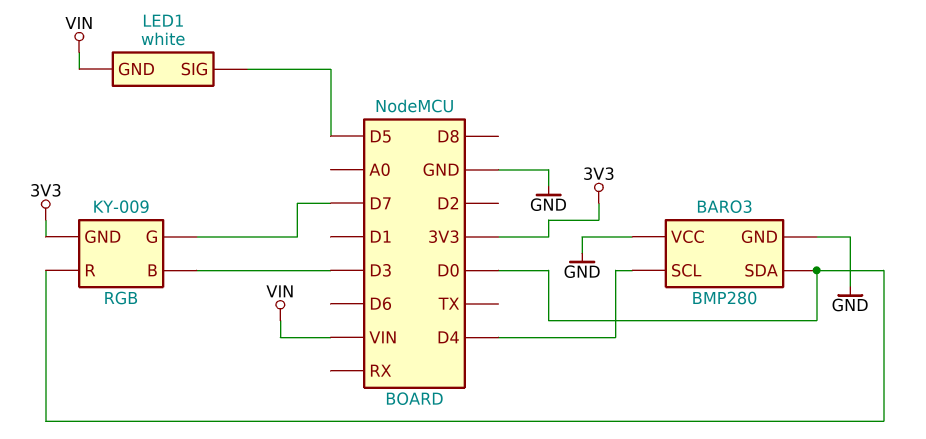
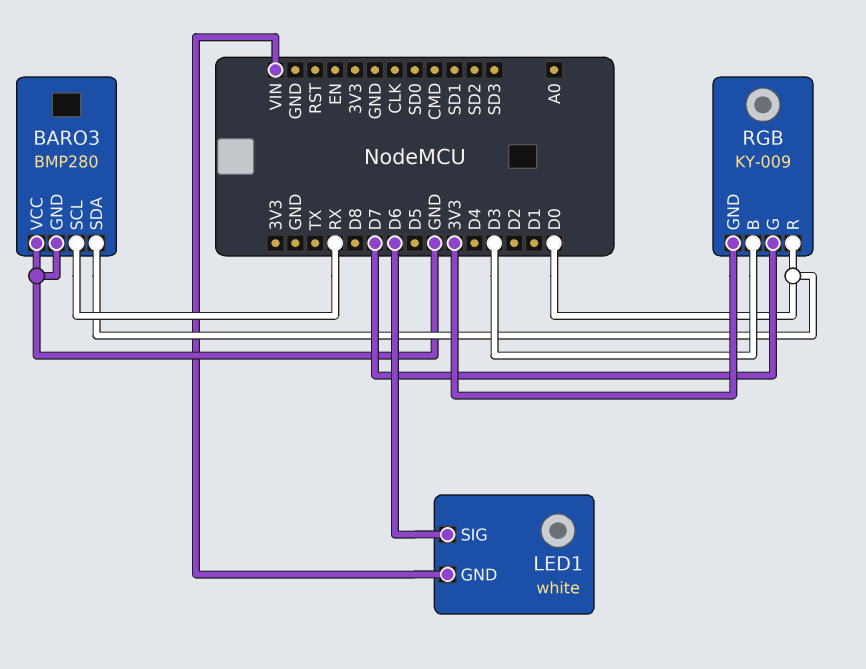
BARO3 pin SCL: D4 -> RX
LED1 pin SIG: D5 -> D6

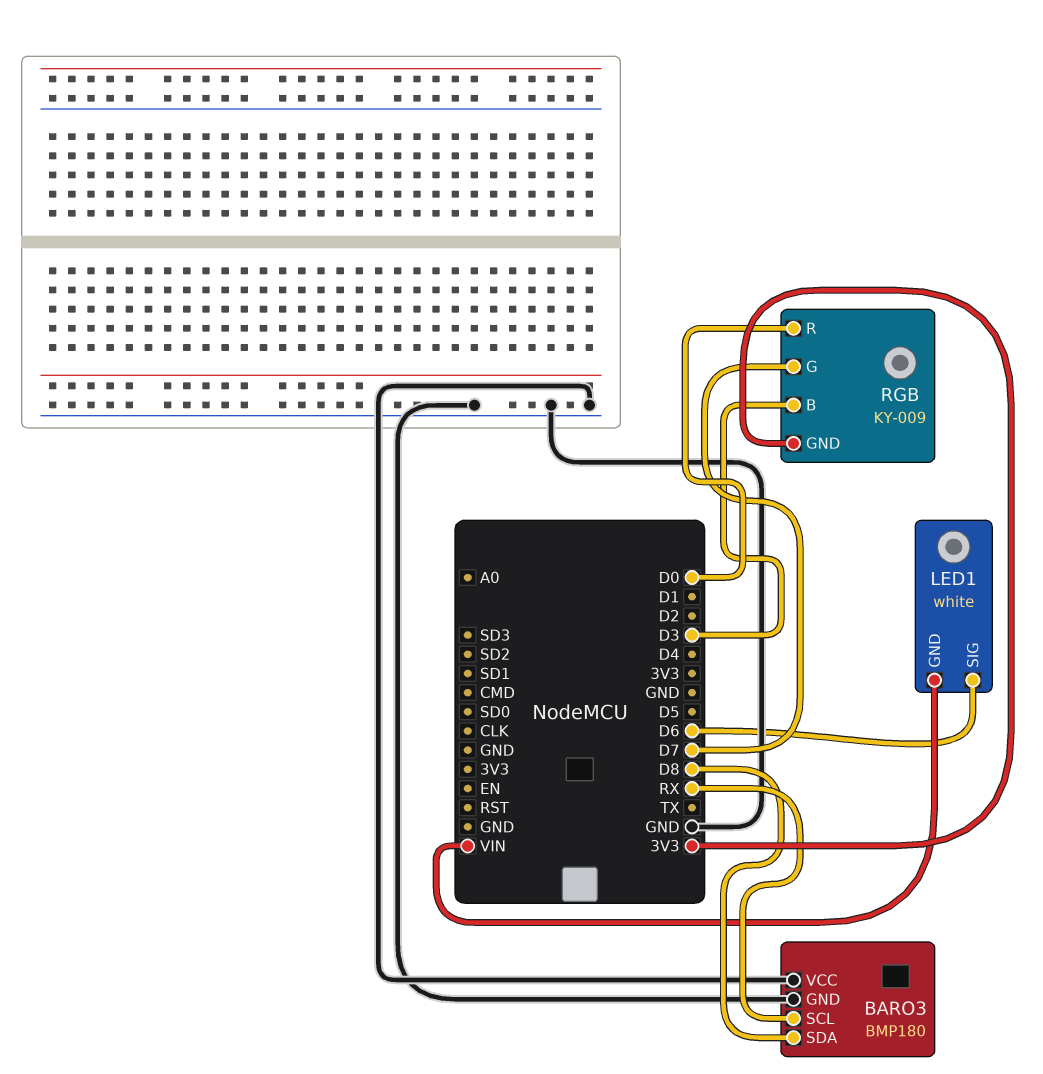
BARO3: BMP280 -> BMP180
BARO3 pin SDA: D0 -> D8

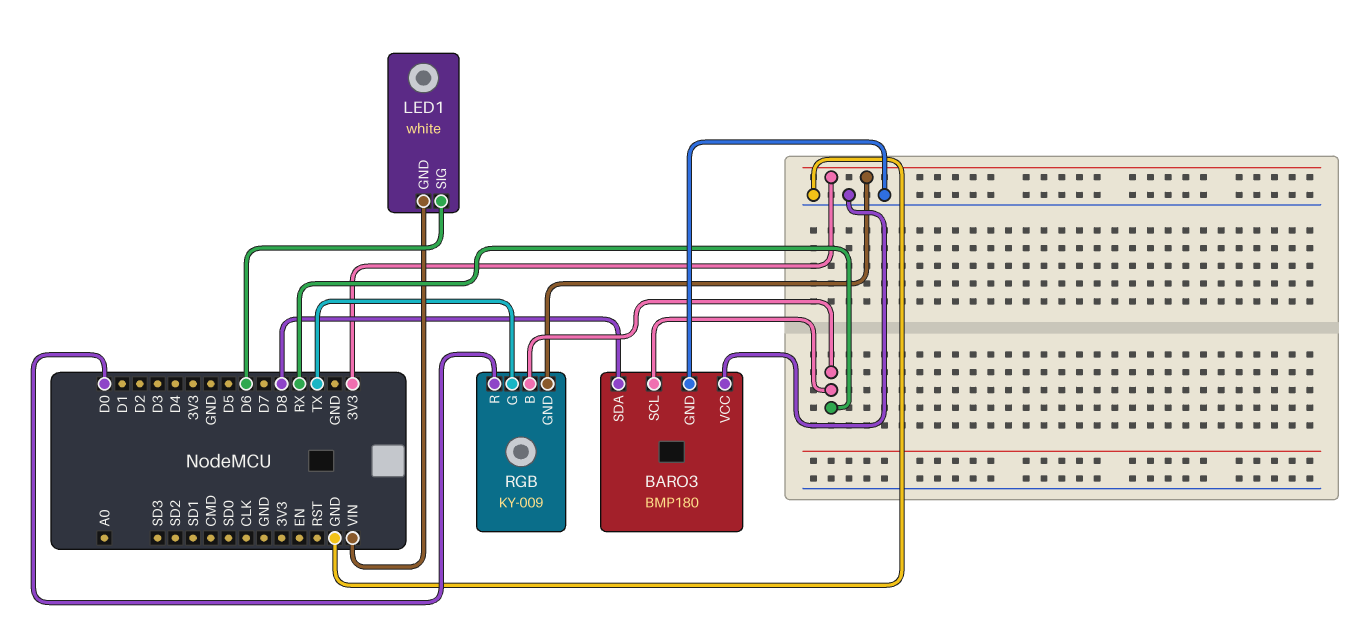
RGB pin B: D3 -> RX
RGB pin G: D7 -> TX

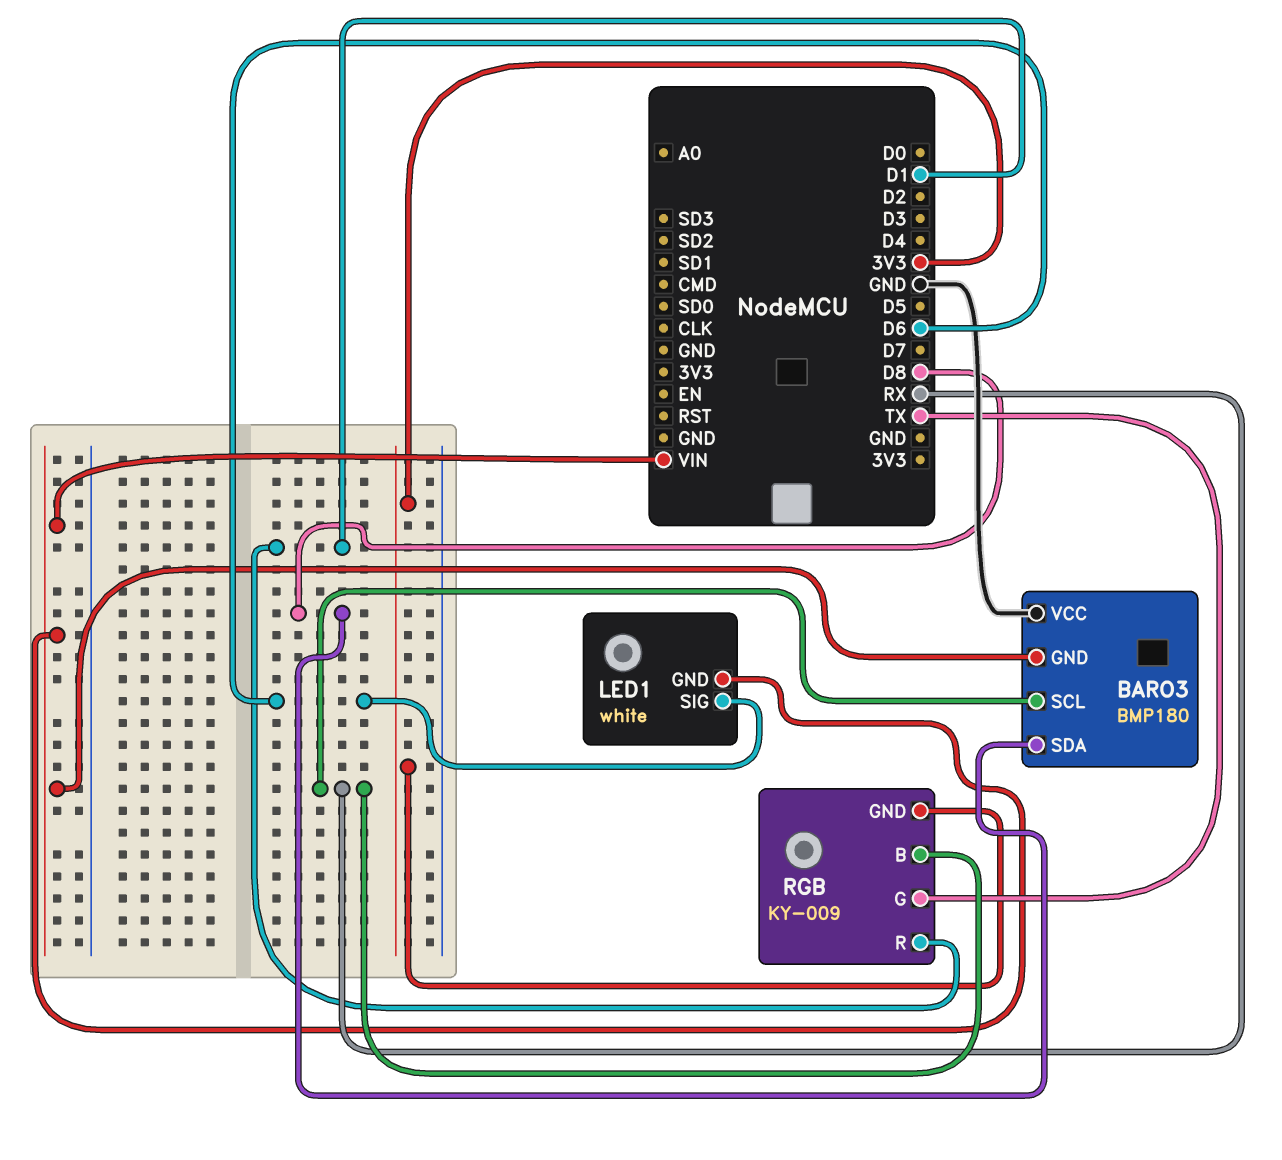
BARO3 pin GND: GND -> VIN
RGB pin R: D0 -> D1

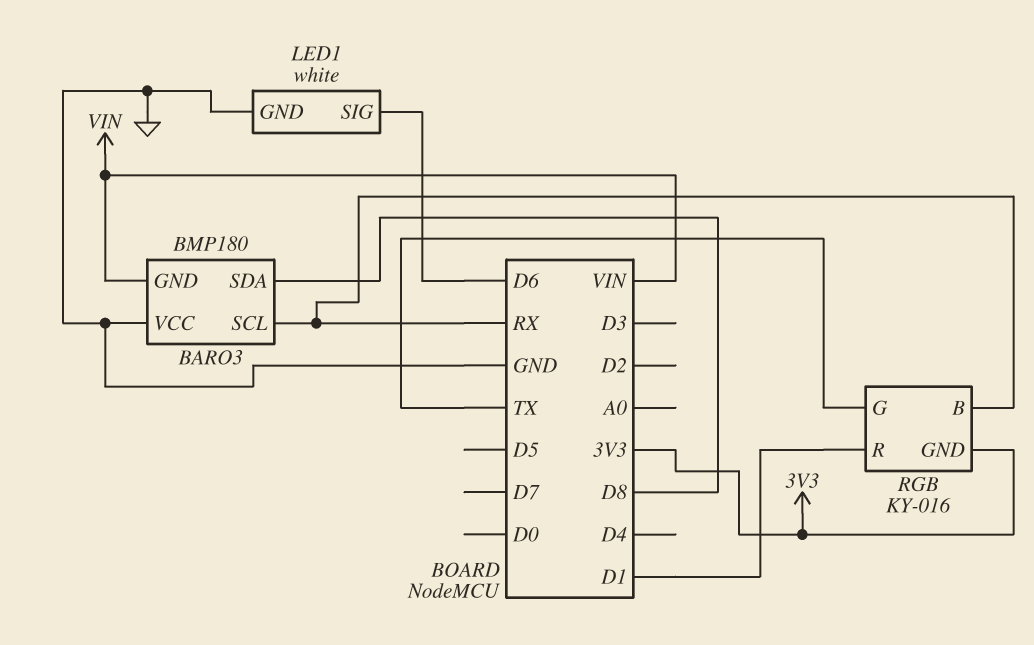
LED1 pin GND: VIN -> GND
RGB: KY-009 -> KY-016

